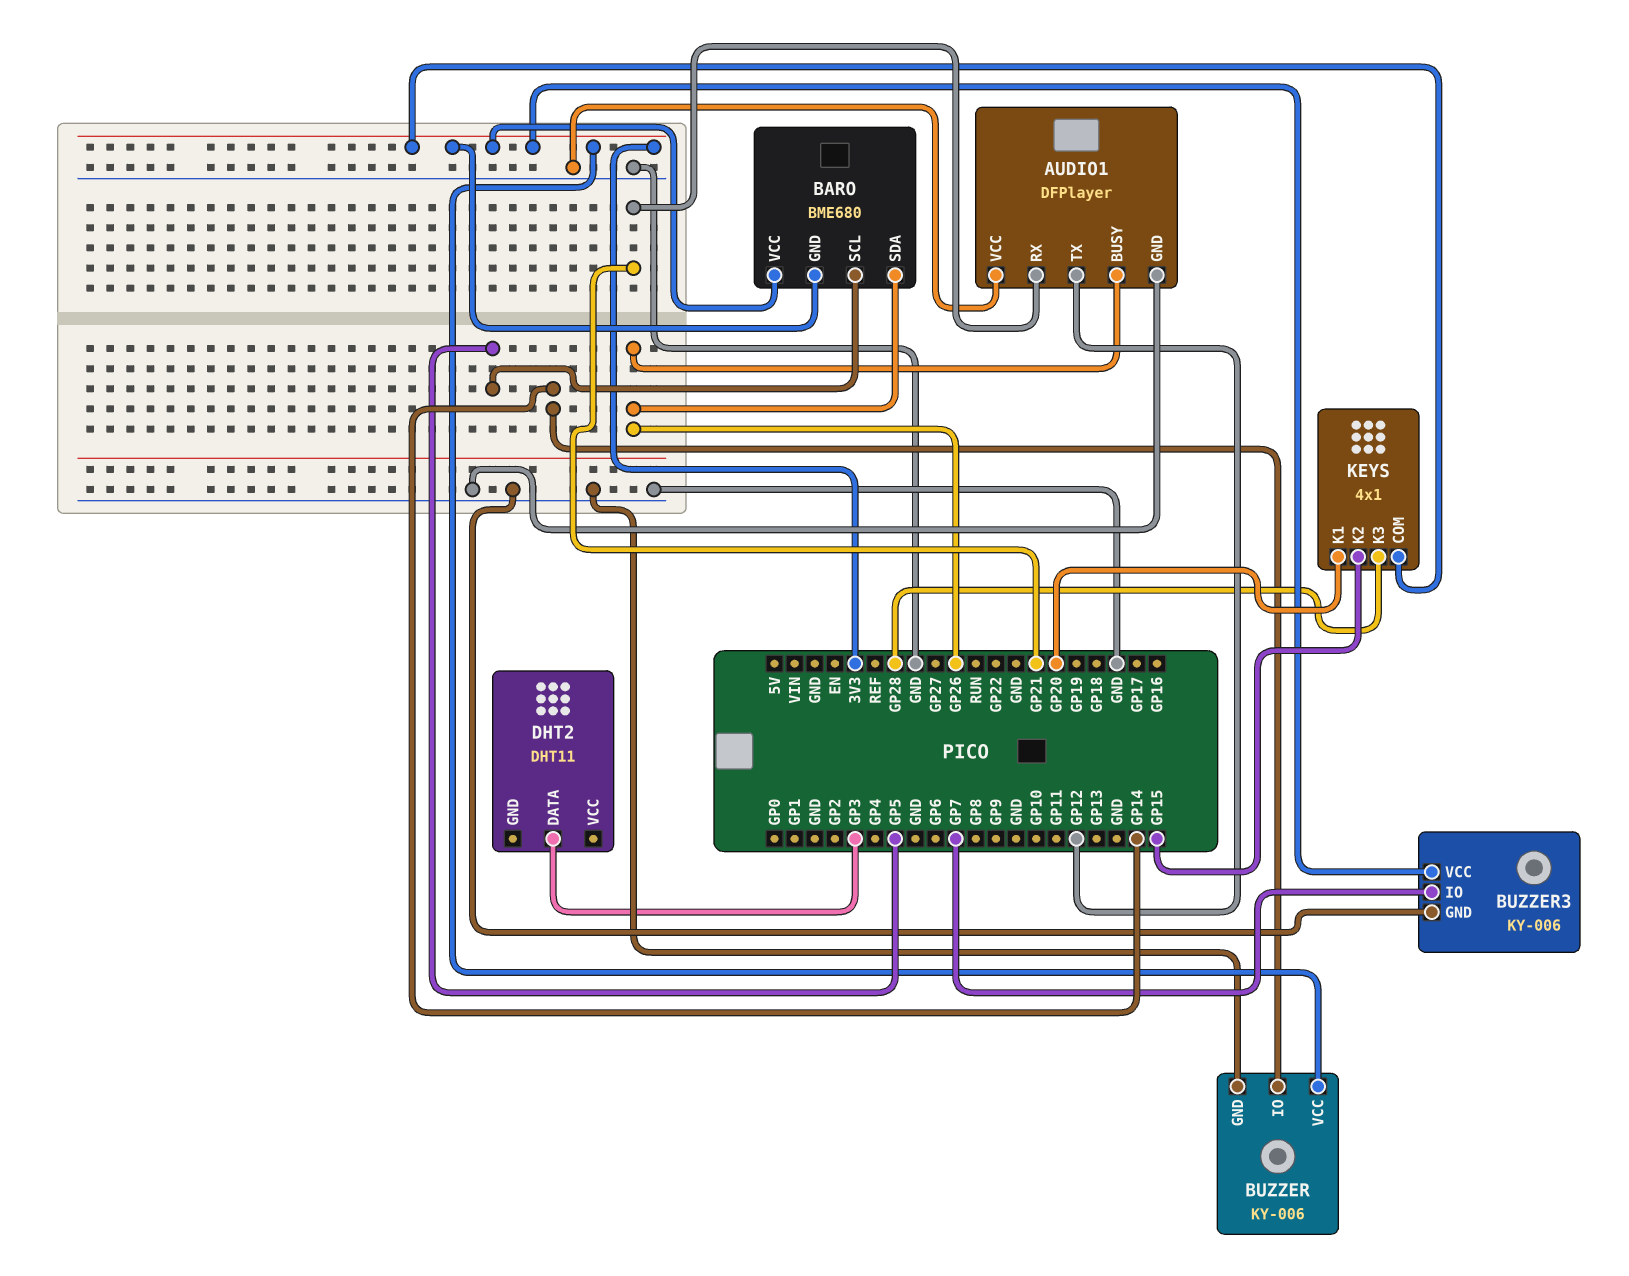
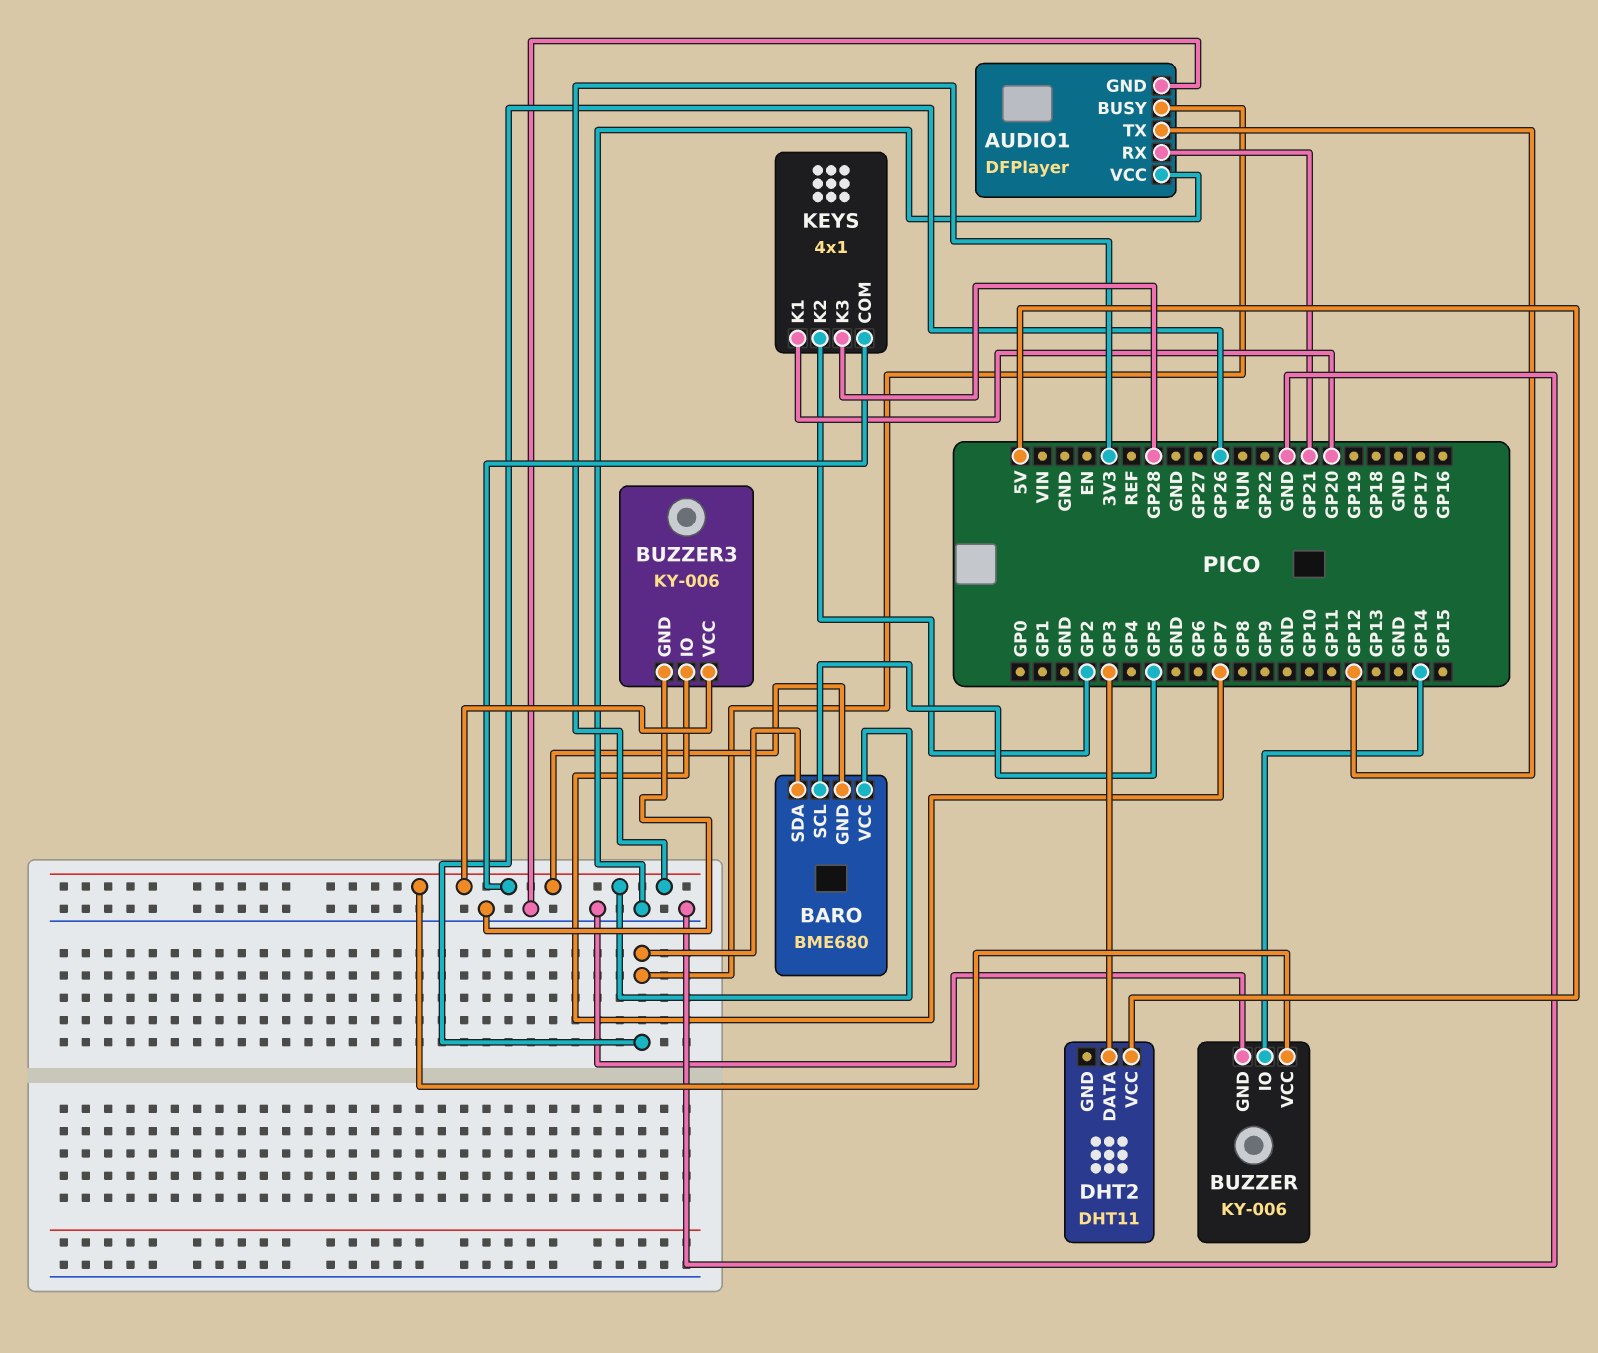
DHT2 pin VCC: none -> 5V
KEYS pin K2: GP15 -> GP2

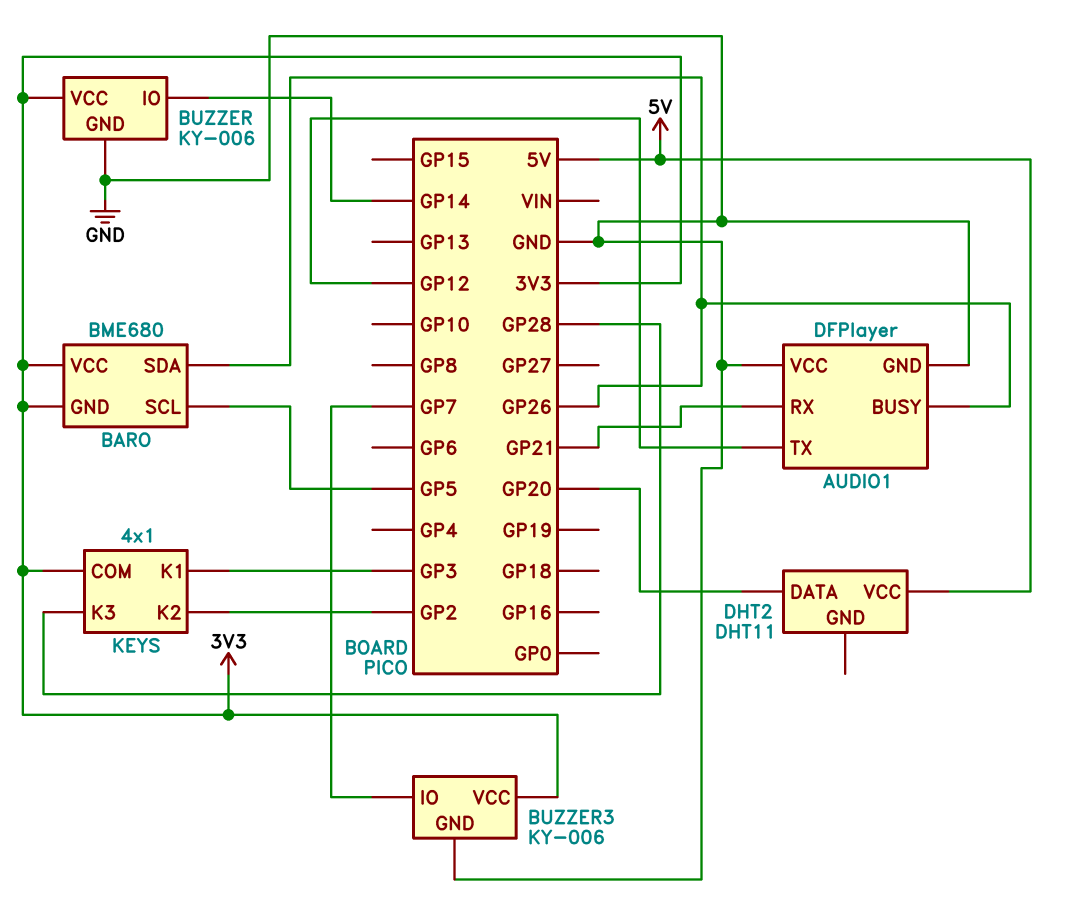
DHT2 pin DATA: GP3 -> GP20
KEYS pin K1: GP20 -> GP3

